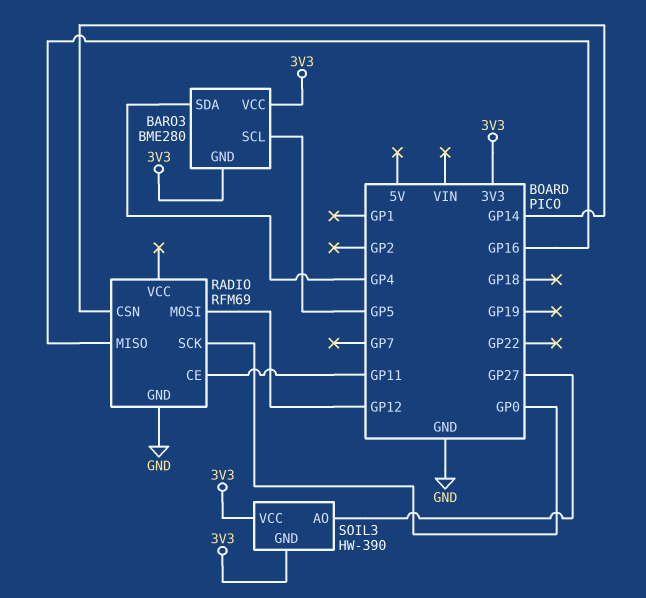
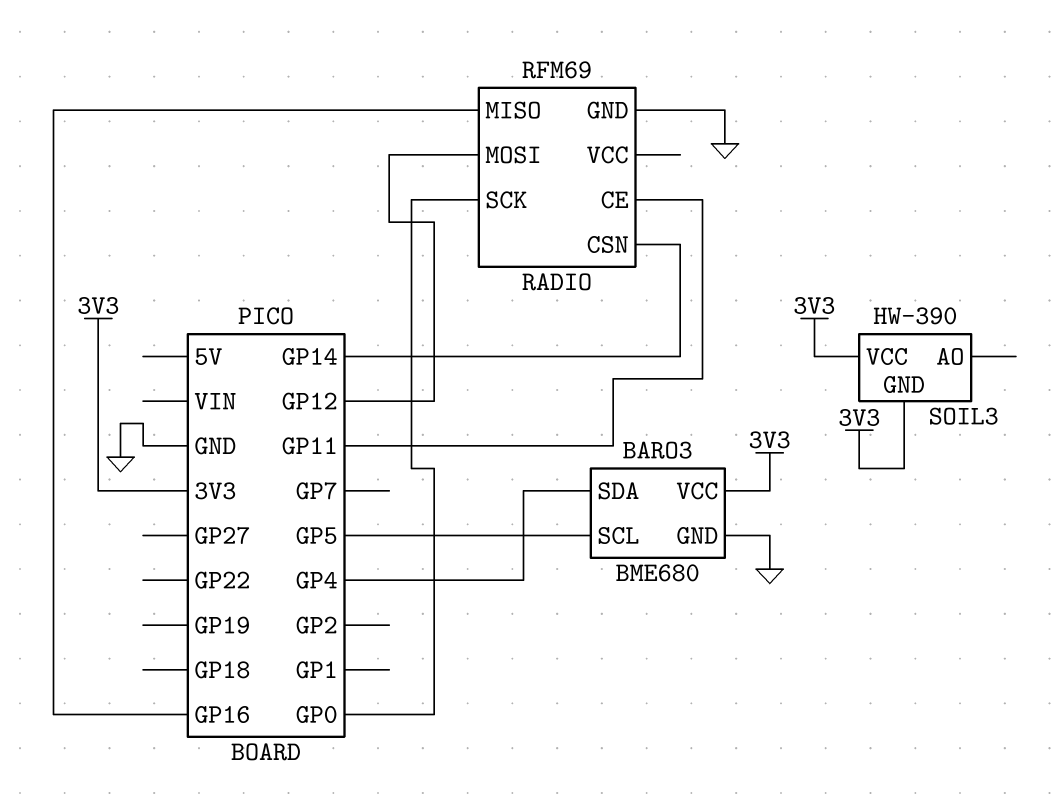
BARO3: BME280 -> BME680
BARO3 pin GND: 3V3 -> GND
SOIL3 pin AO: GP27 -> none

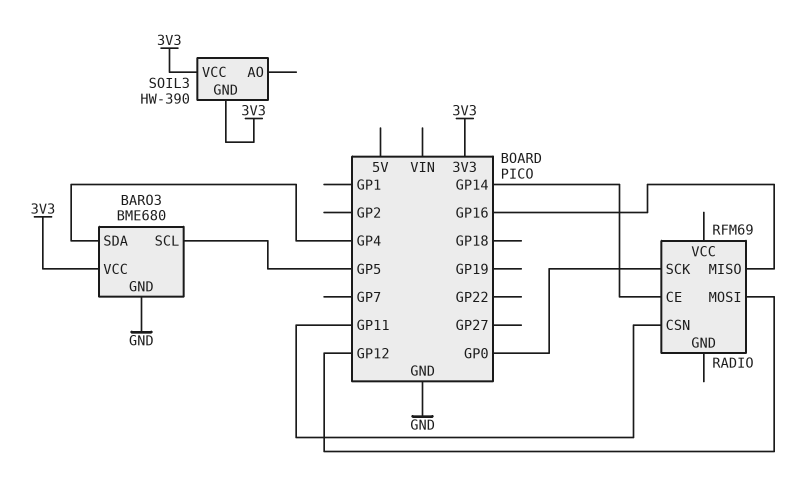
RADIO pin CE: GP11 -> GP14
RADIO pin CSN: GP14 -> GP11
RADIO pin GND: GND -> none

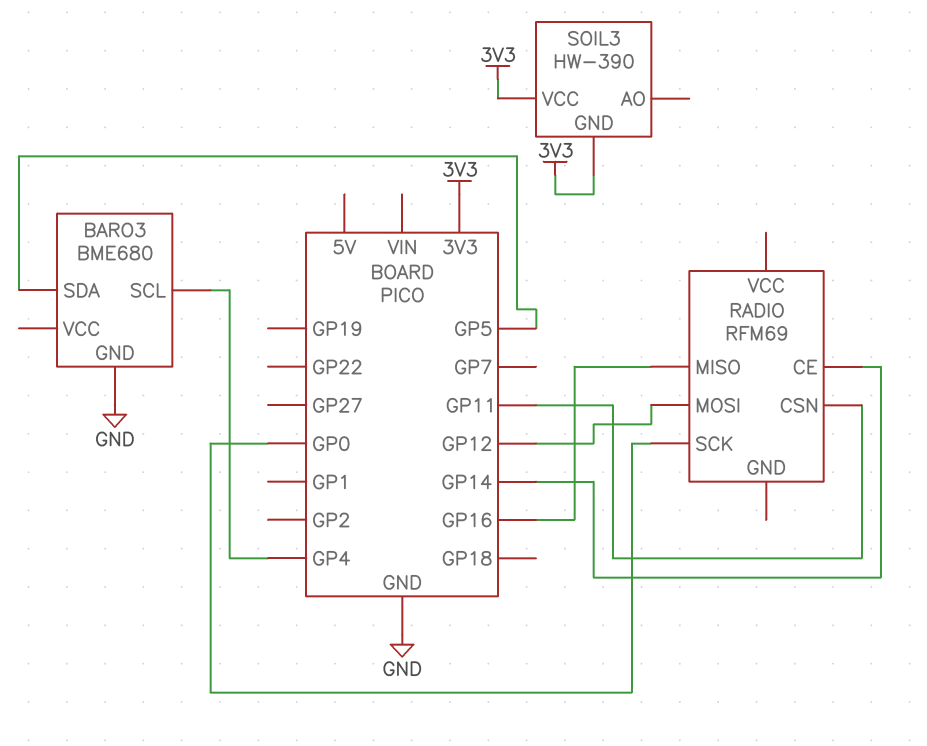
BARO3 pin SCL: GP5 -> GP4
BARO3 pin SDA: GP4 -> GP5
BARO3 pin VCC: 3V3 -> none

